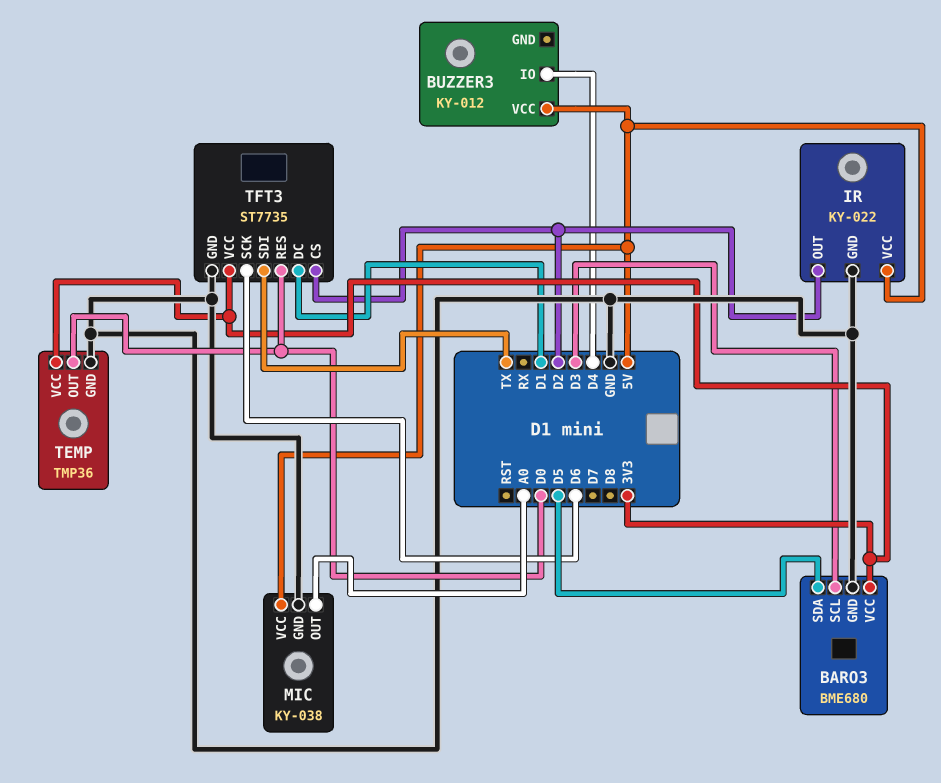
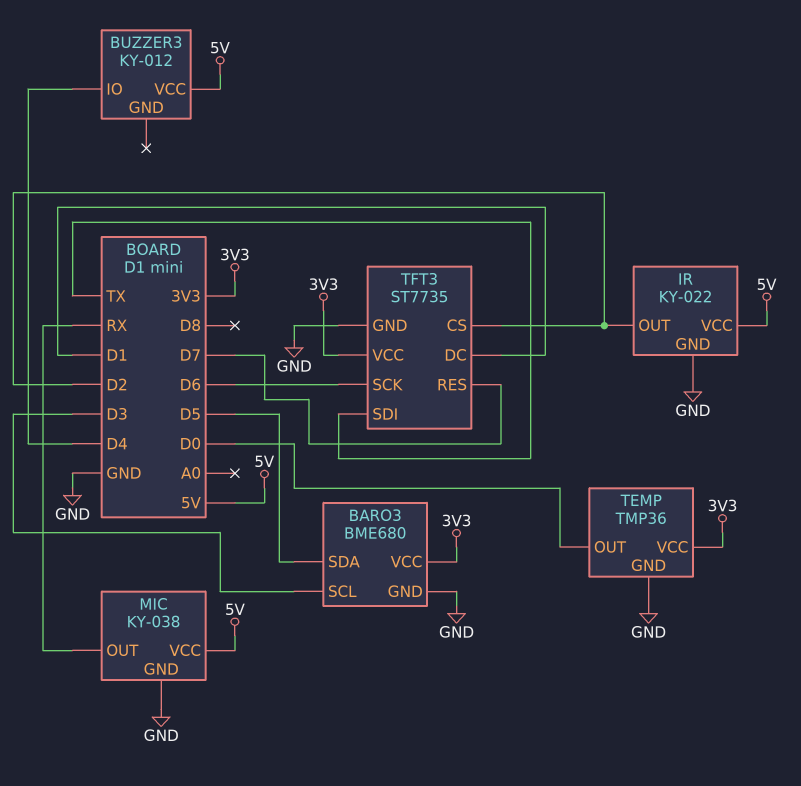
MIC pin OUT: A0 -> RX
TFT3 pin RES: D0 -> D7

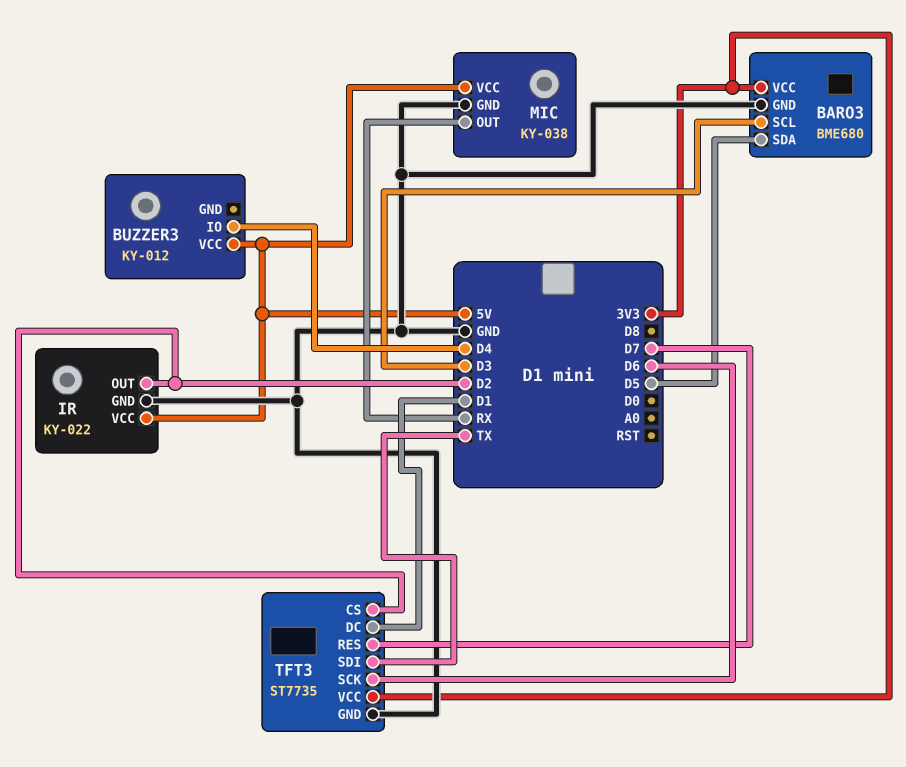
TEMP: TMP36 -> none
TEMP pin GND: GND -> none
TEMP pin OUT: D0 -> none
TEMP pin VCC: 3V3 -> none

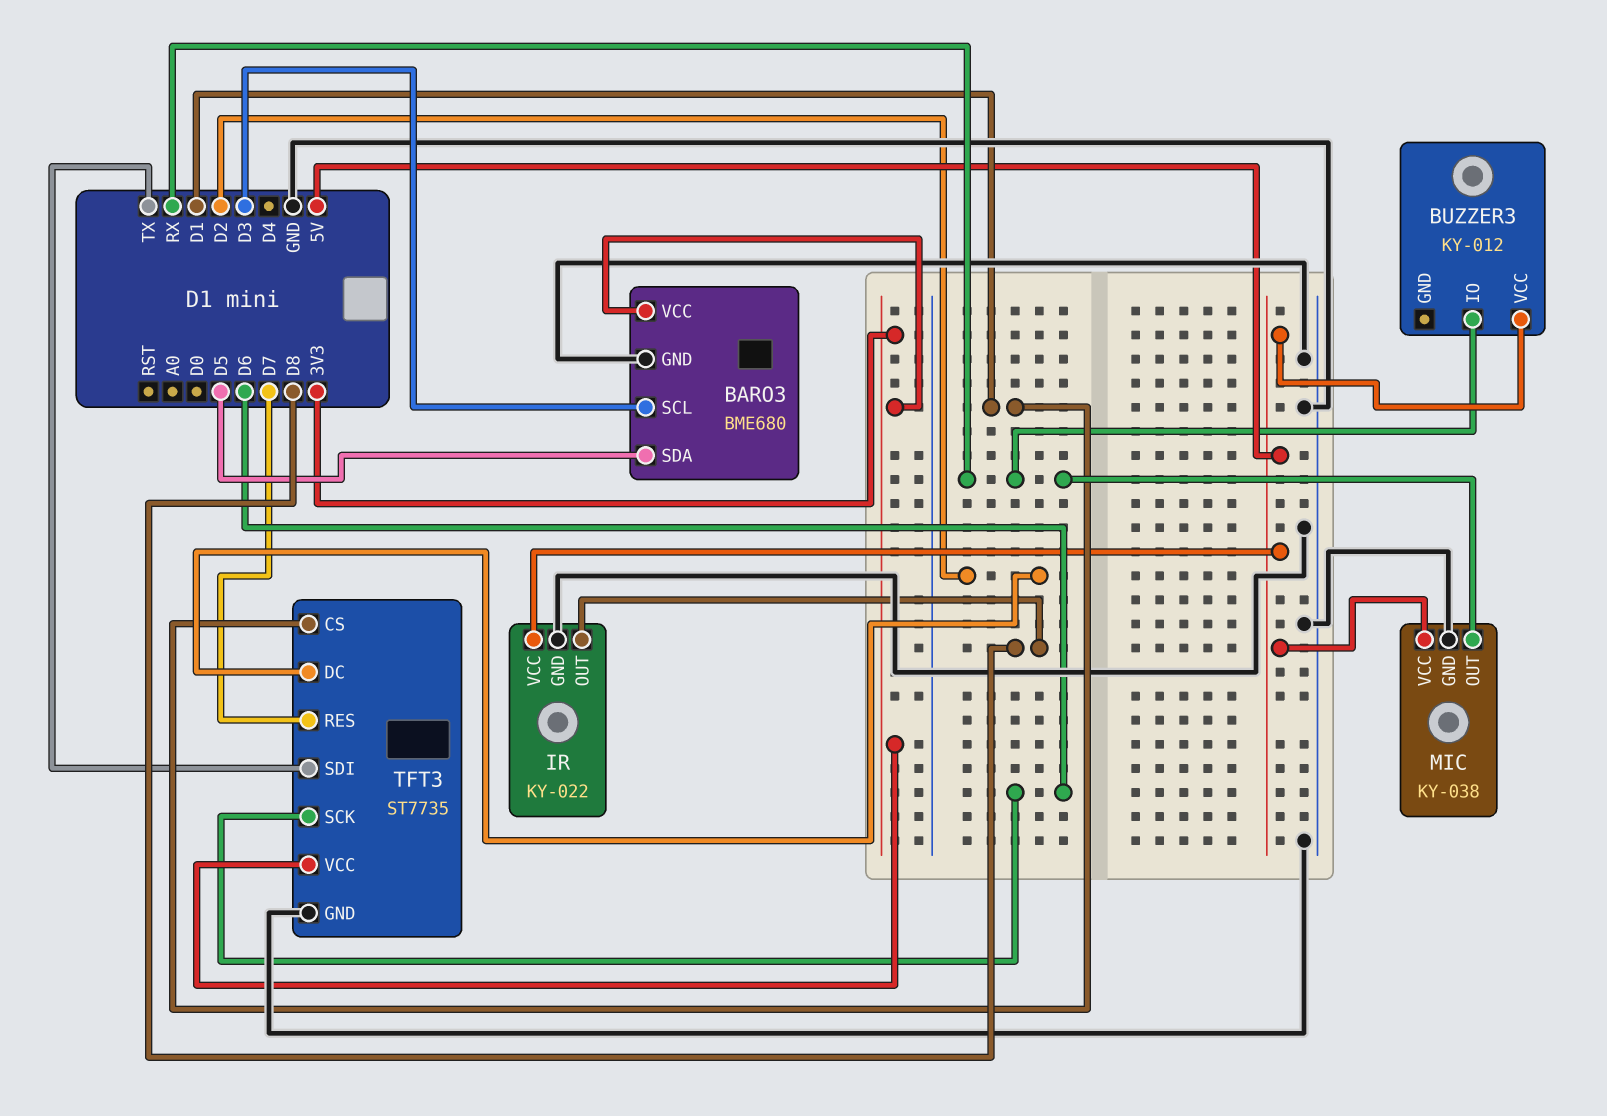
BUZZER3 pin IO: D4 -> RX
IR pin OUT: D2 -> D8
TFT3 pin CS: D2 -> D1
TFT3 pin DC: D1 -> D2

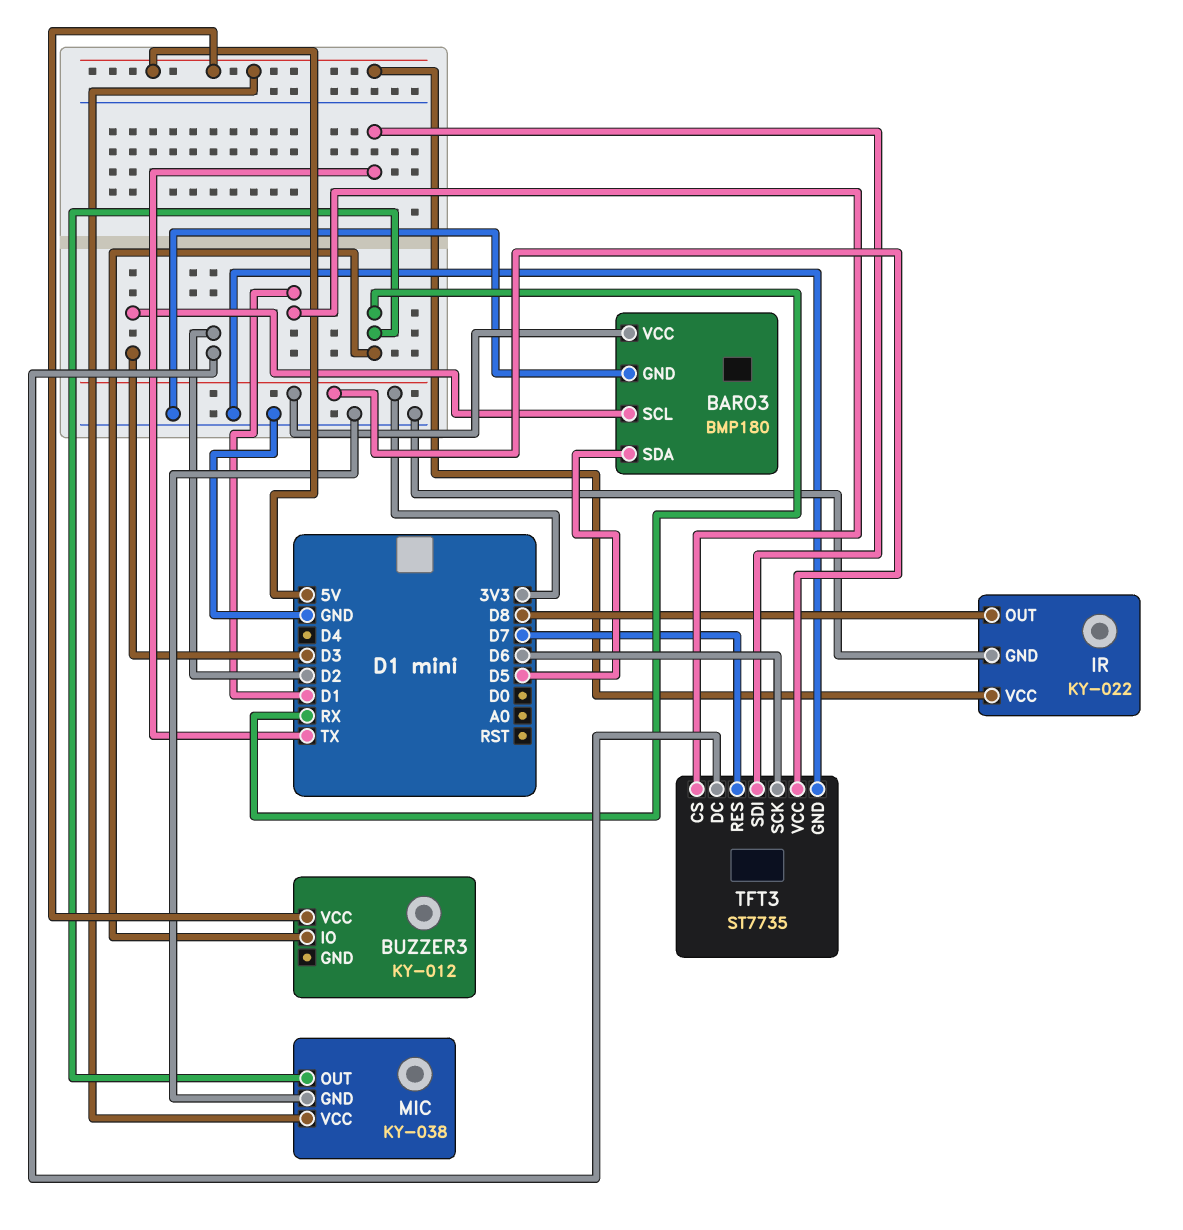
BARO3: BME680 -> BMP180

